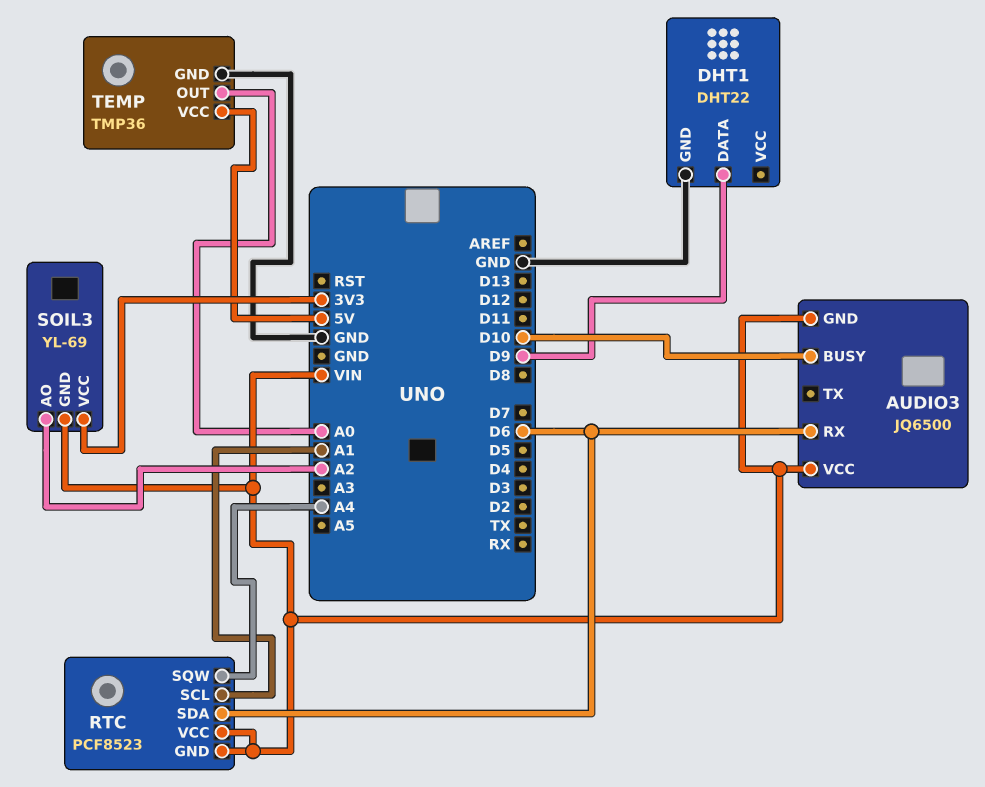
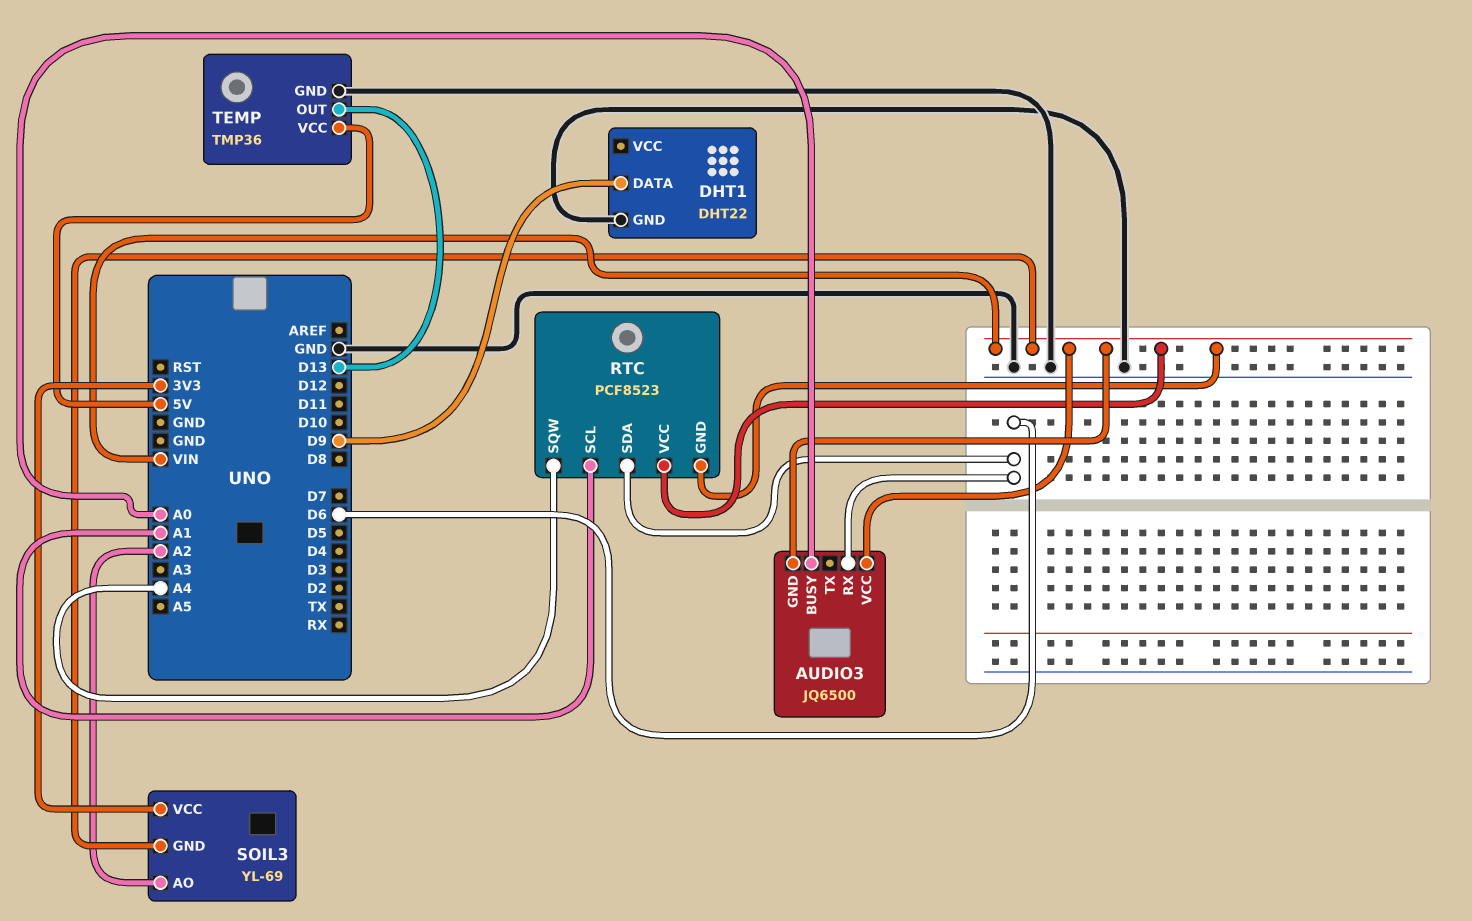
AUDIO3 pin BUSY: D10 -> A0
TEMP pin OUT: A0 -> D13

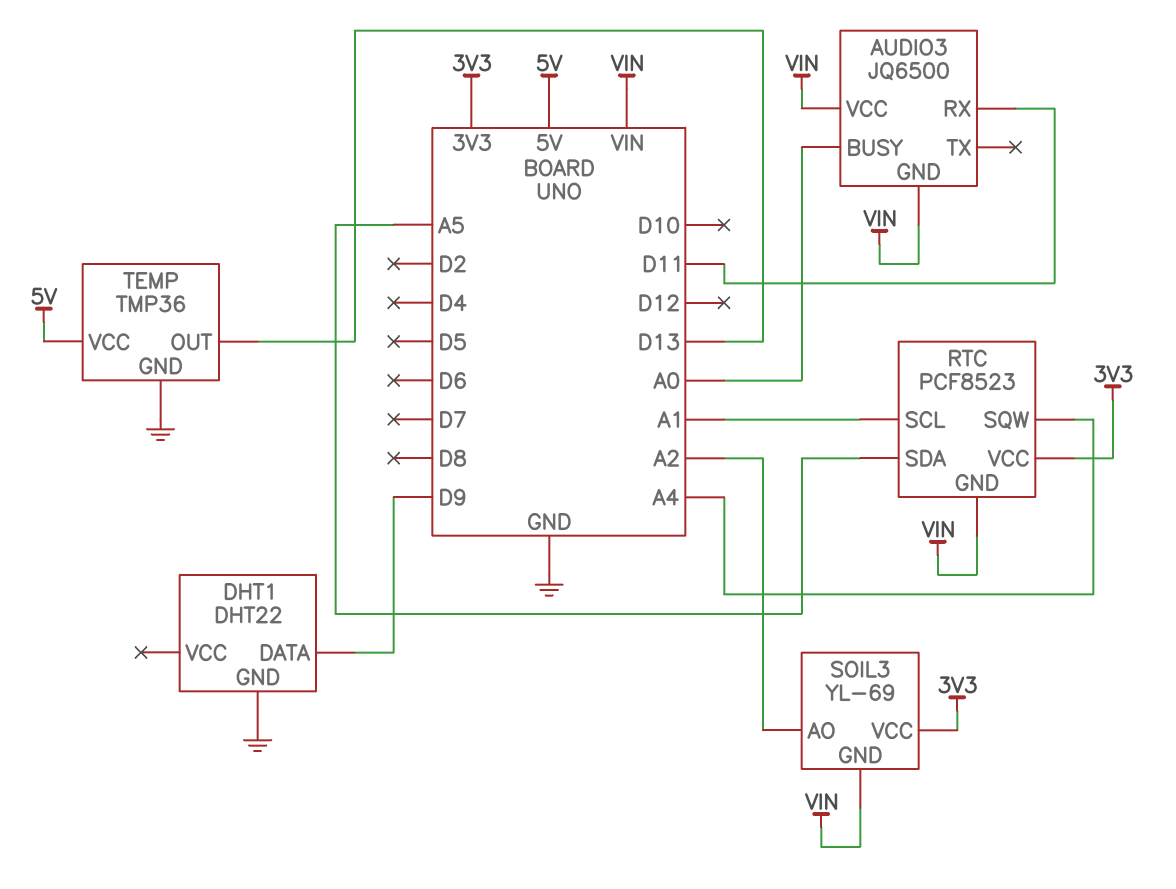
AUDIO3 pin RX: D6 -> D11
RTC pin SDA: D6 -> A5
RTC pin VCC: VIN -> 3V3

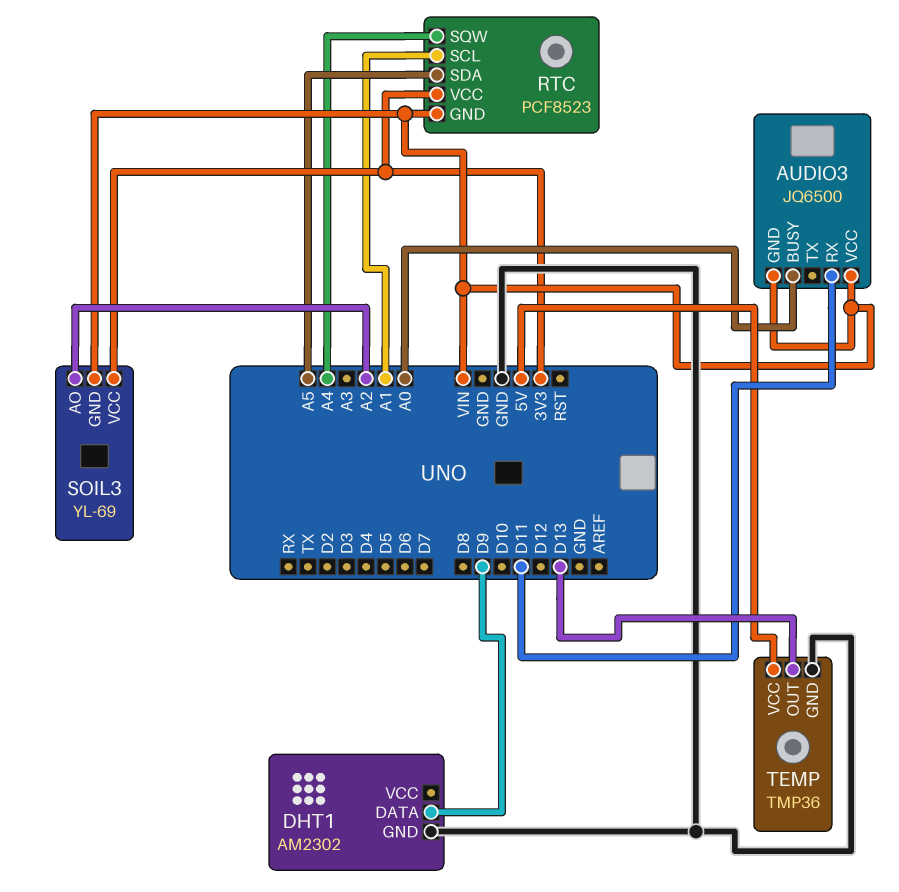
DHT1: DHT22 -> AM2302

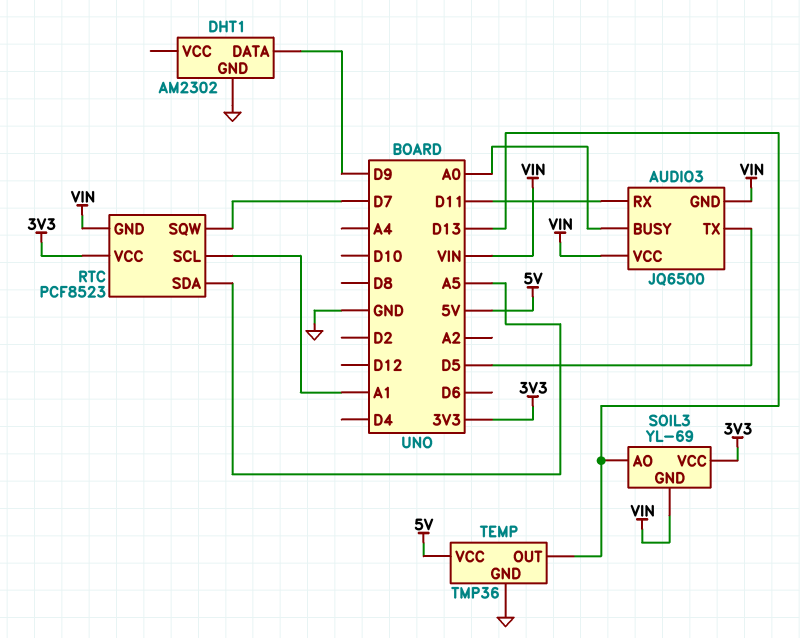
AUDIO3 pin TX: none -> D5
RTC pin SQW: A4 -> D7
SOIL3 pin AO: A2 -> D13

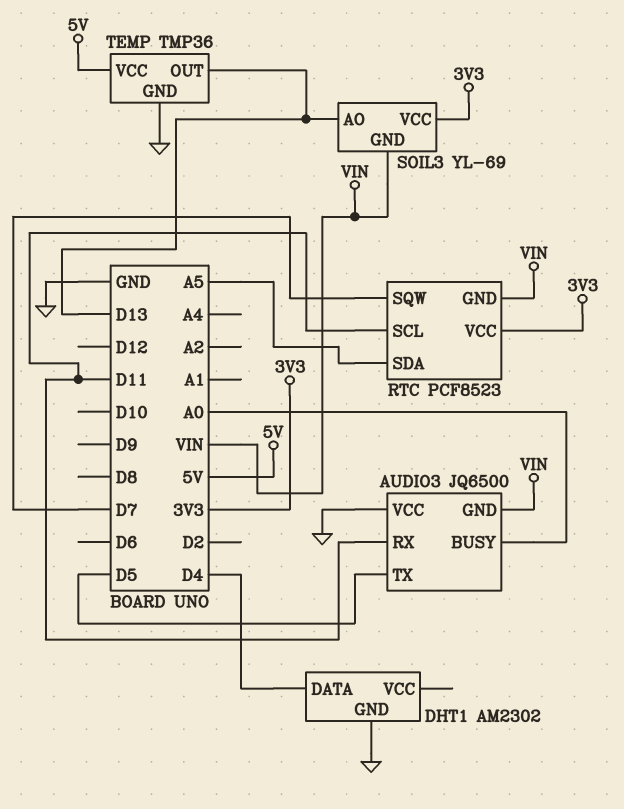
AUDIO3 pin VCC: VIN -> GND
DHT1 pin DATA: D9 -> D4
RTC pin SCL: A1 -> D11

